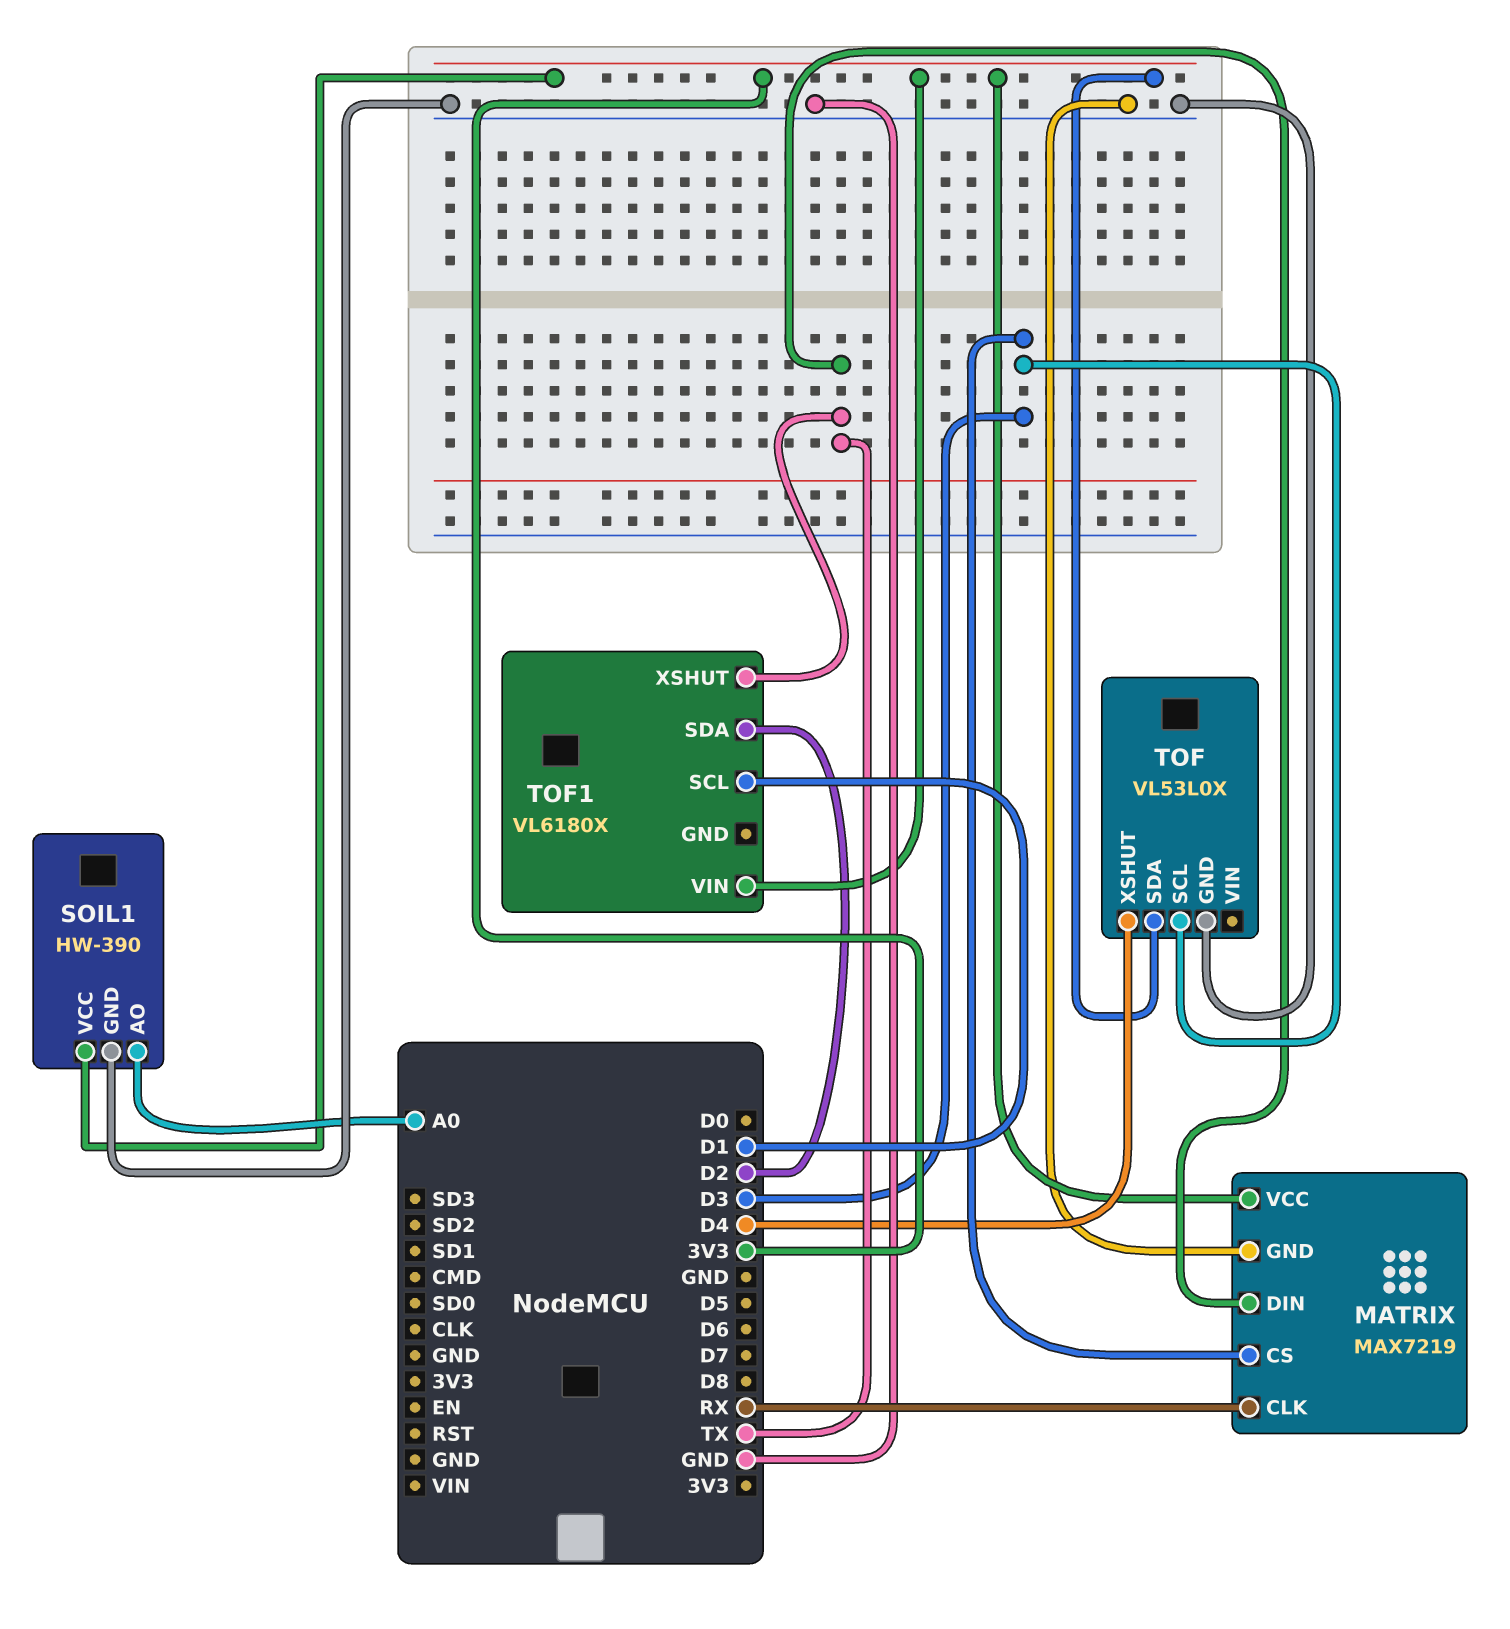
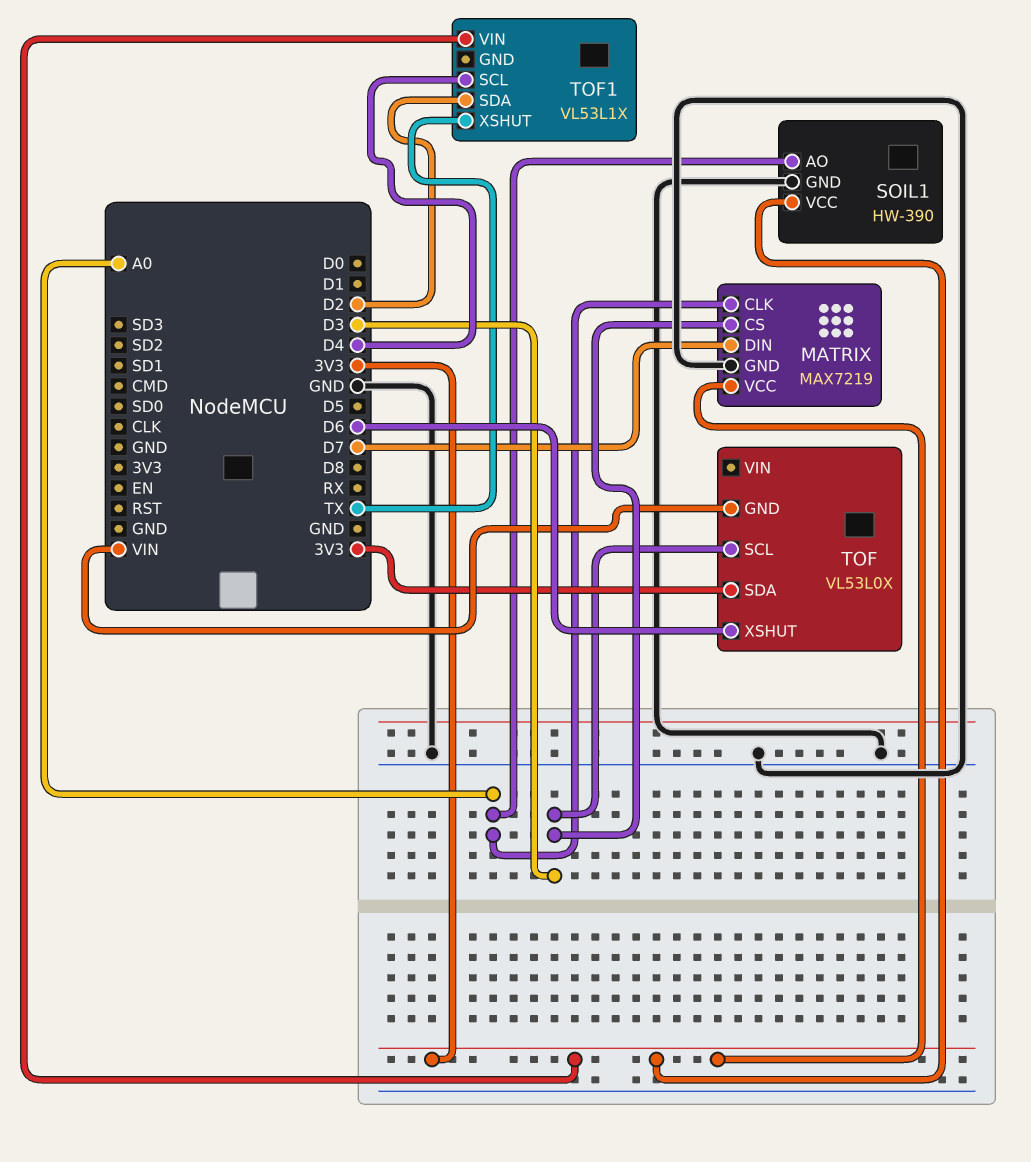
MATRIX pin CLK: RX -> A0
MATRIX pin DIN: TX -> D7
TOF pin GND: GND -> VIN
TOF pin XSHUT: D4 -> D6
TOF1: VL6180X -> VL53L1X
TOF1 pin SCL: D1 -> D4

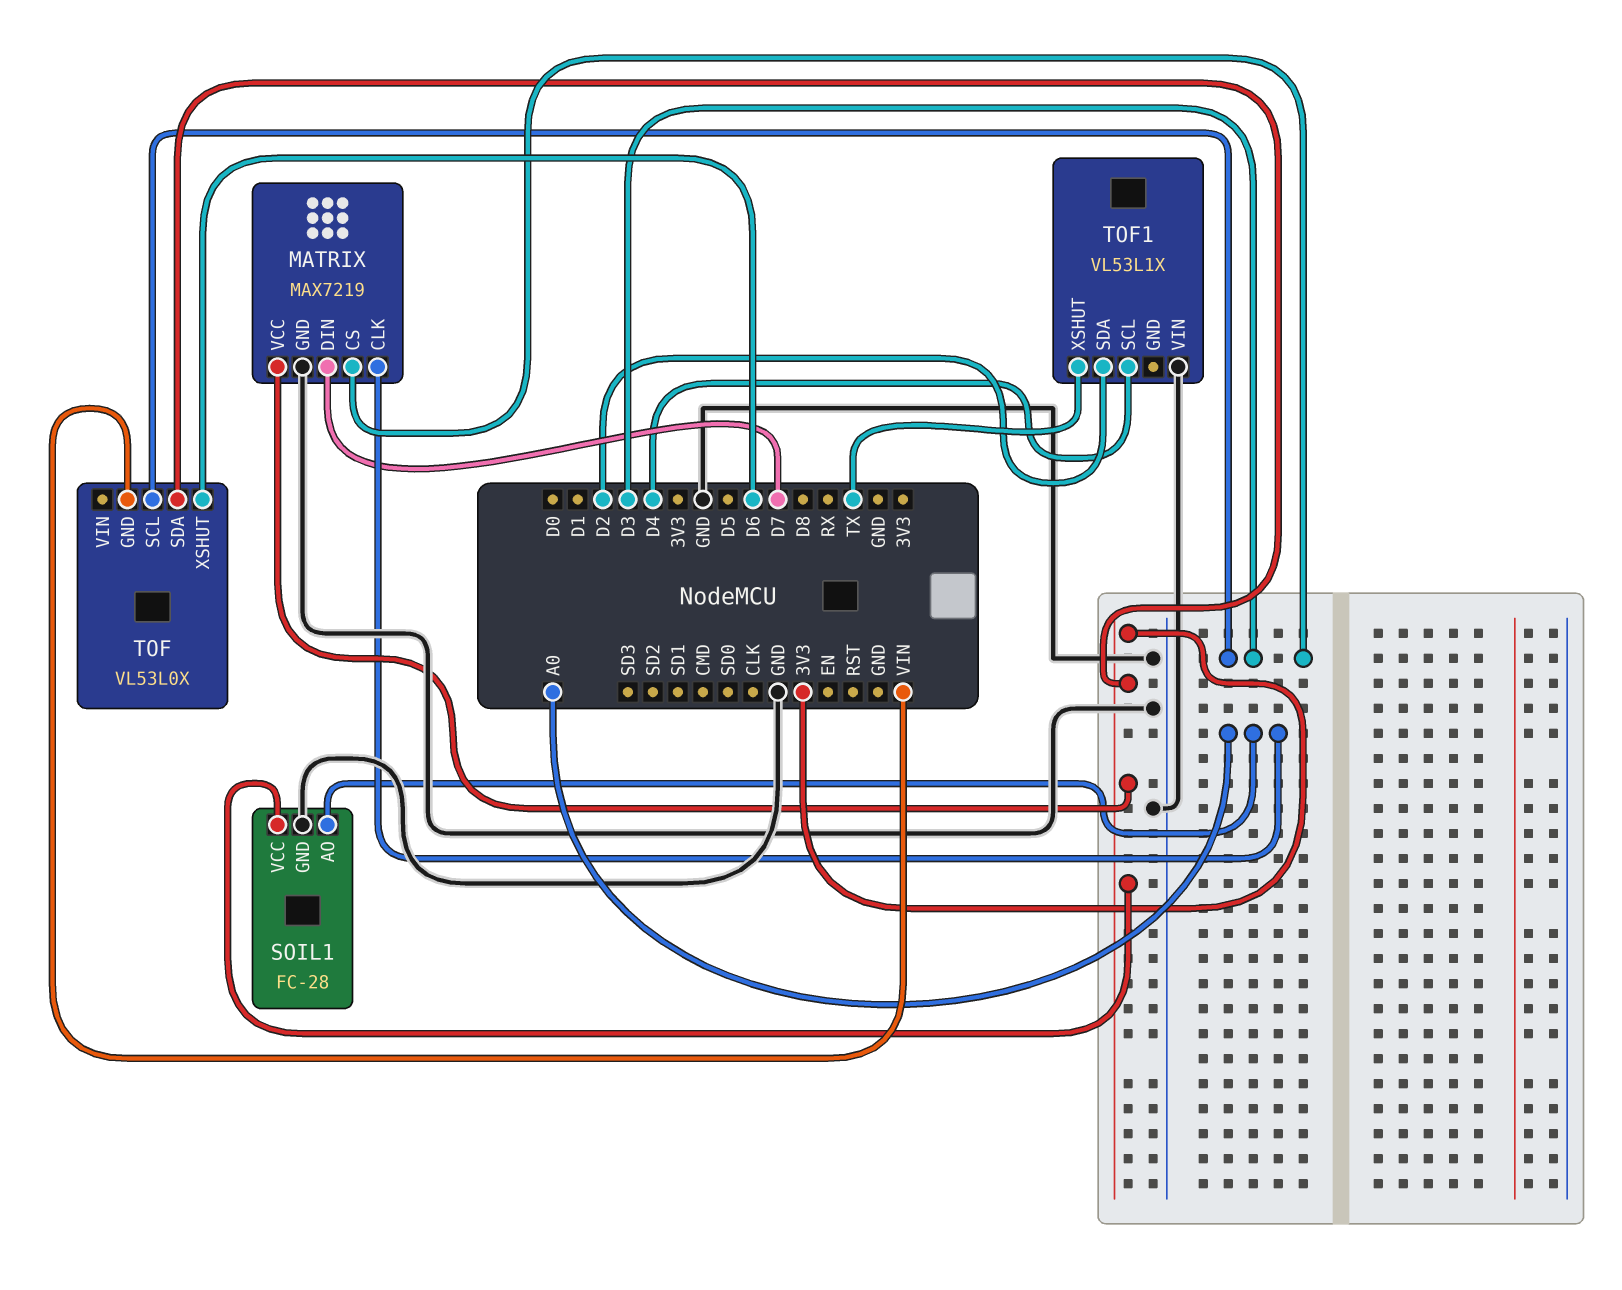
SOIL1: HW-390 -> FC-28
TOF1 pin VIN: 3V3 -> GND

